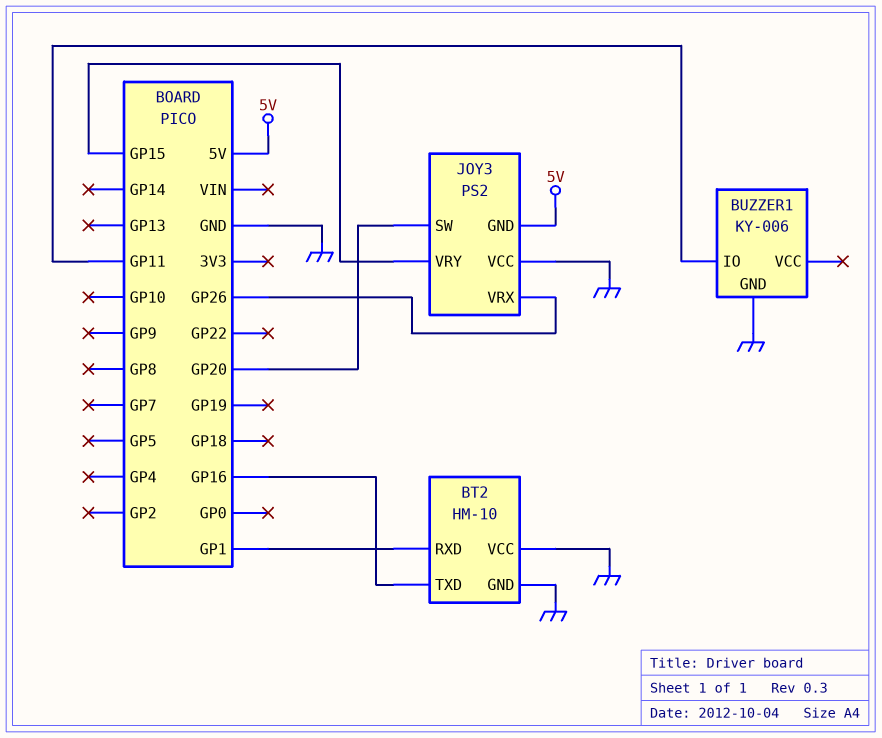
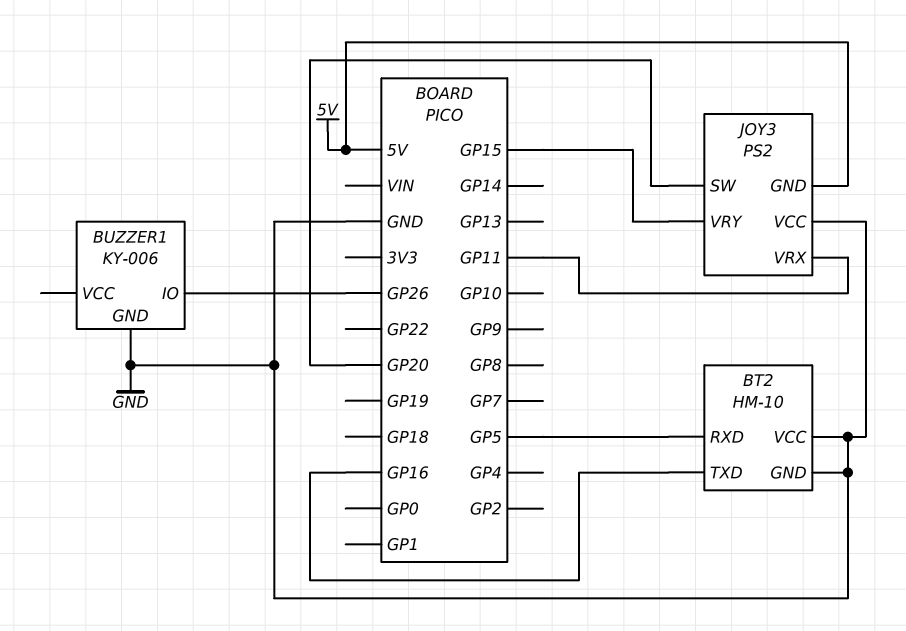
BT2 pin RXD: GP1 -> GP5
BUZZER1 pin IO: GP11 -> GP26
JOY3 pin VRX: GP26 -> GP11

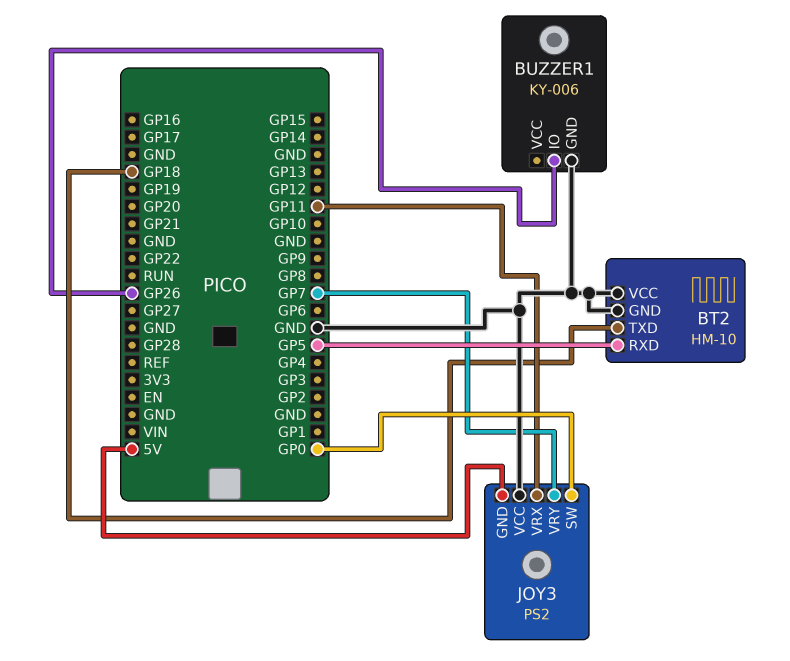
BT2 pin TXD: GP16 -> GP18
JOY3 pin SW: GP20 -> GP0
JOY3 pin VRY: GP15 -> GP7

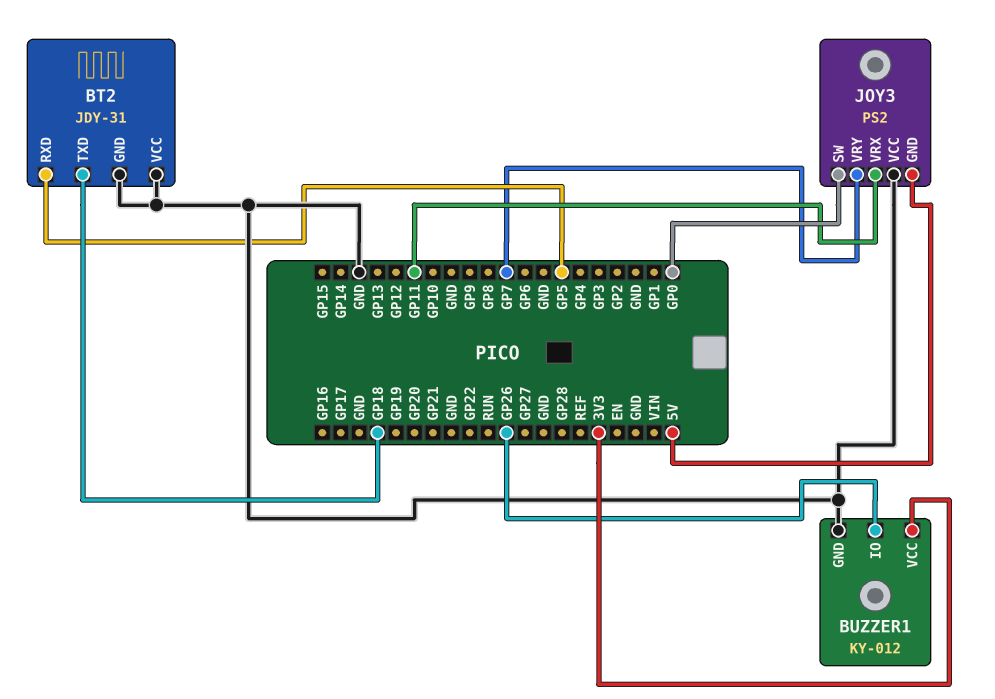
BT2: HM-10 -> JDY-31
BUZZER1: KY-006 -> KY-012
BUZZER1 pin VCC: none -> 3V3

